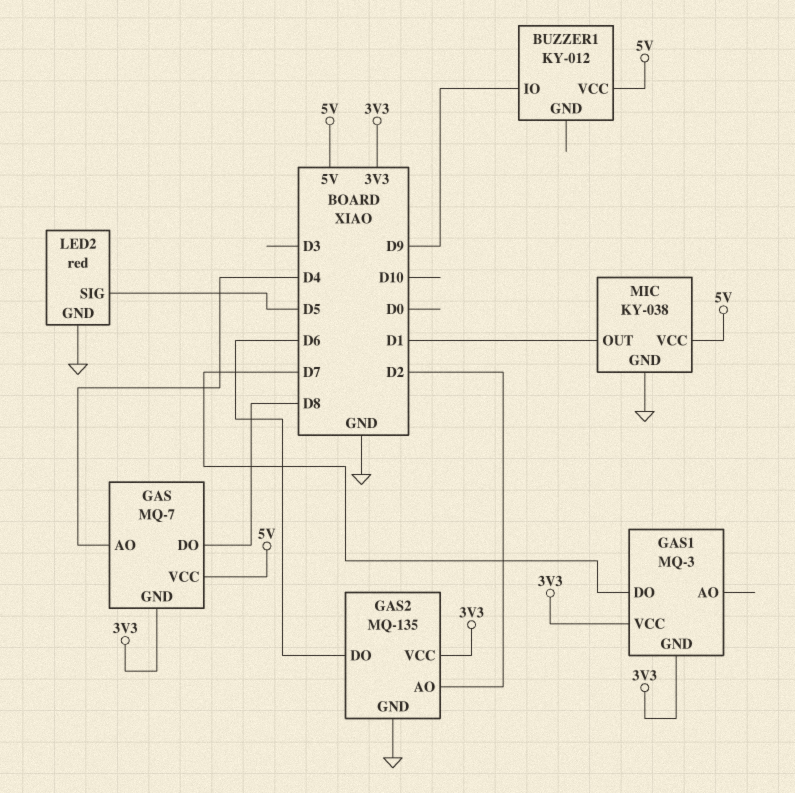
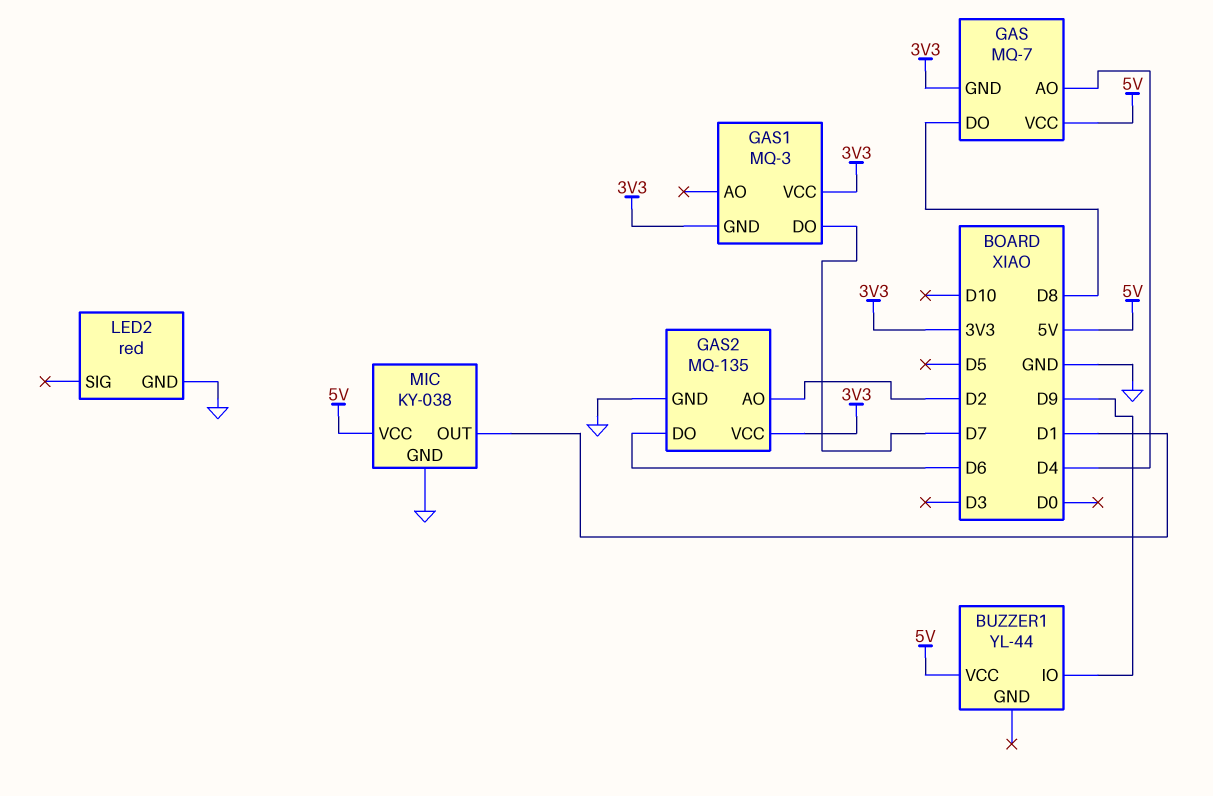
BUZZER1: KY-012 -> YL-44
LED2 pin SIG: D5 -> none

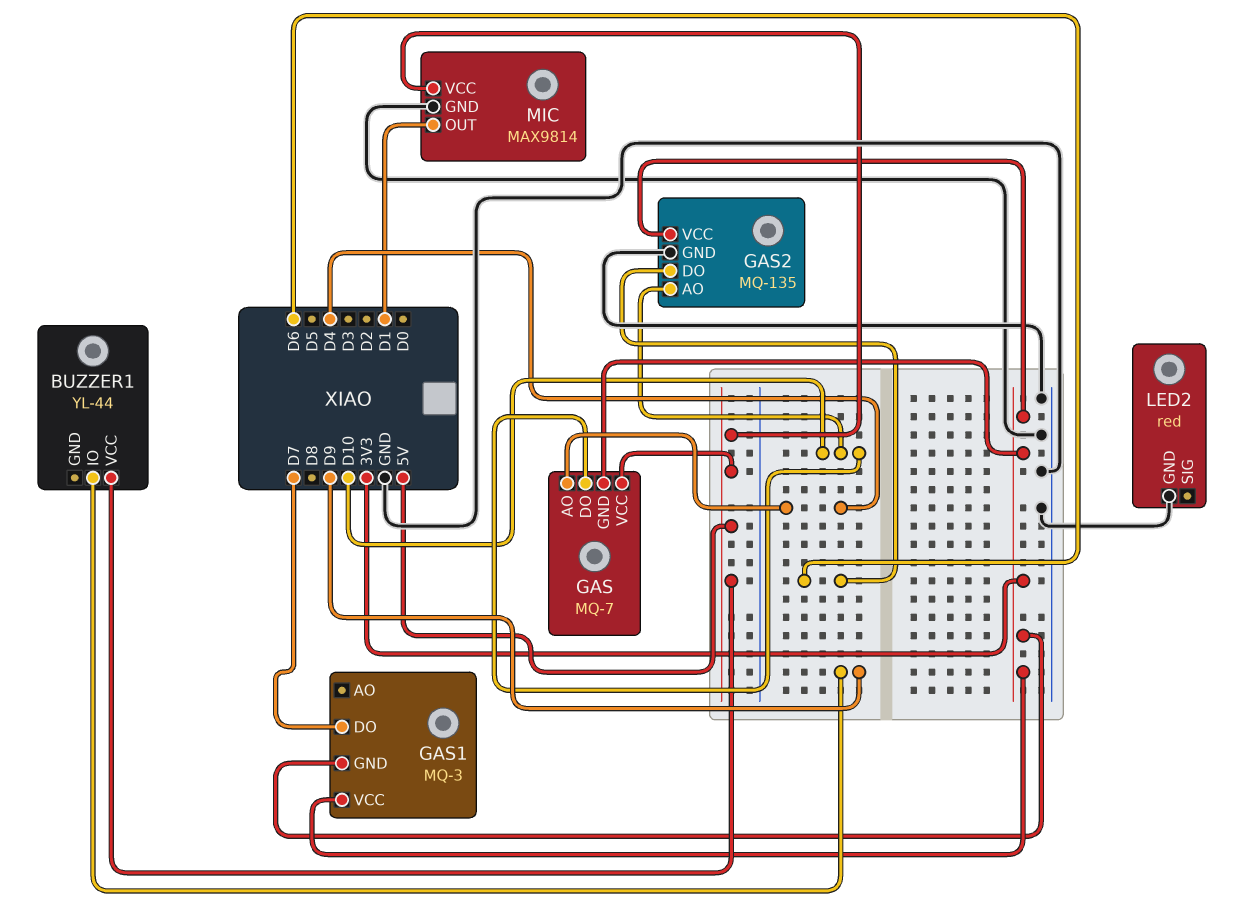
GAS pin DO: D8 -> D10
GAS2 pin AO: D2 -> D10
MIC: KY-038 -> MAX9814

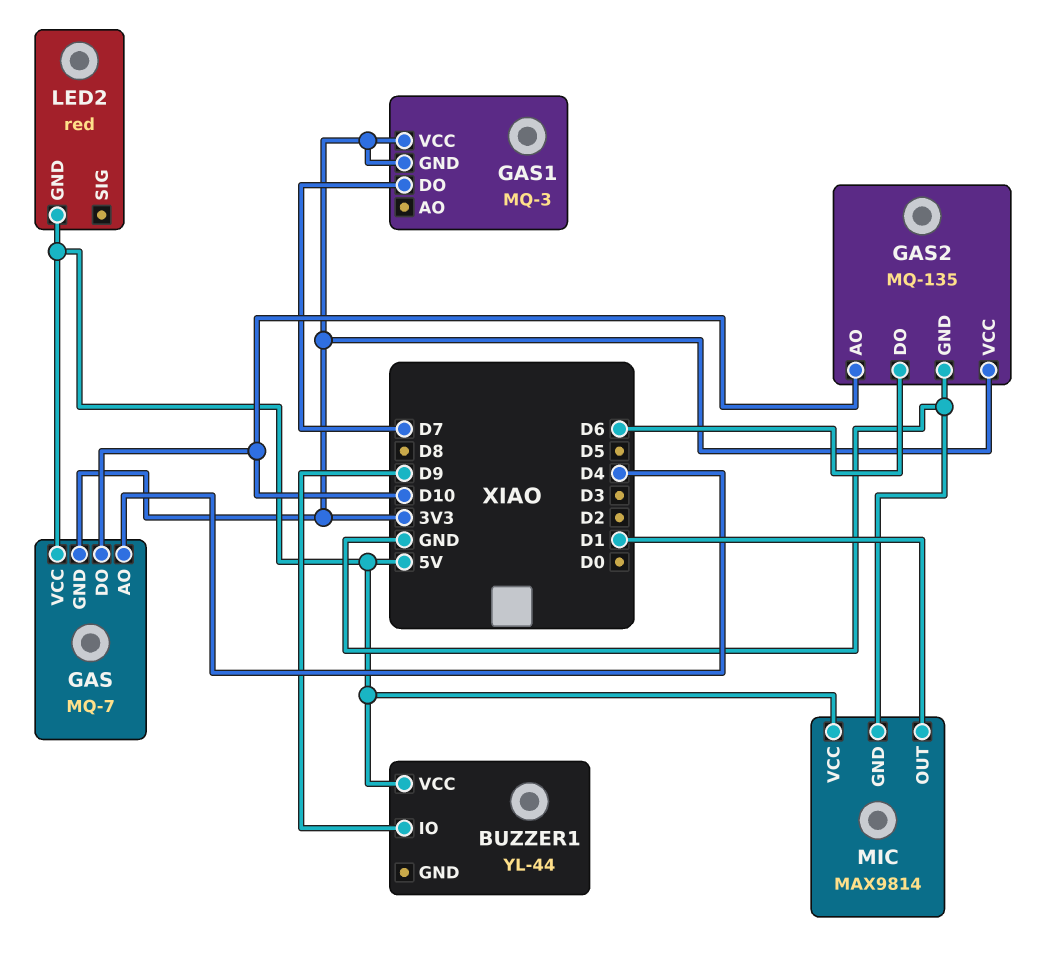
LED2 pin GND: GND -> 5V

